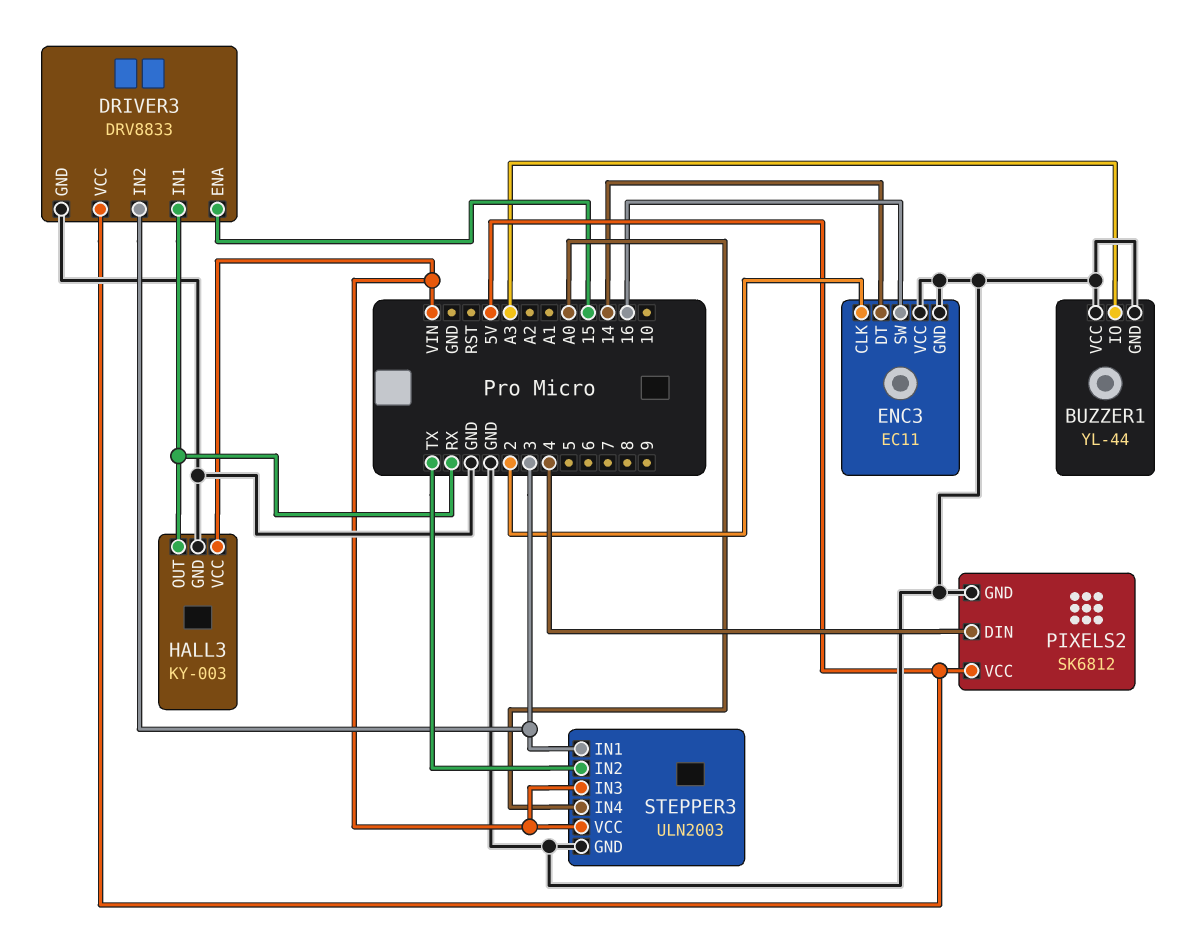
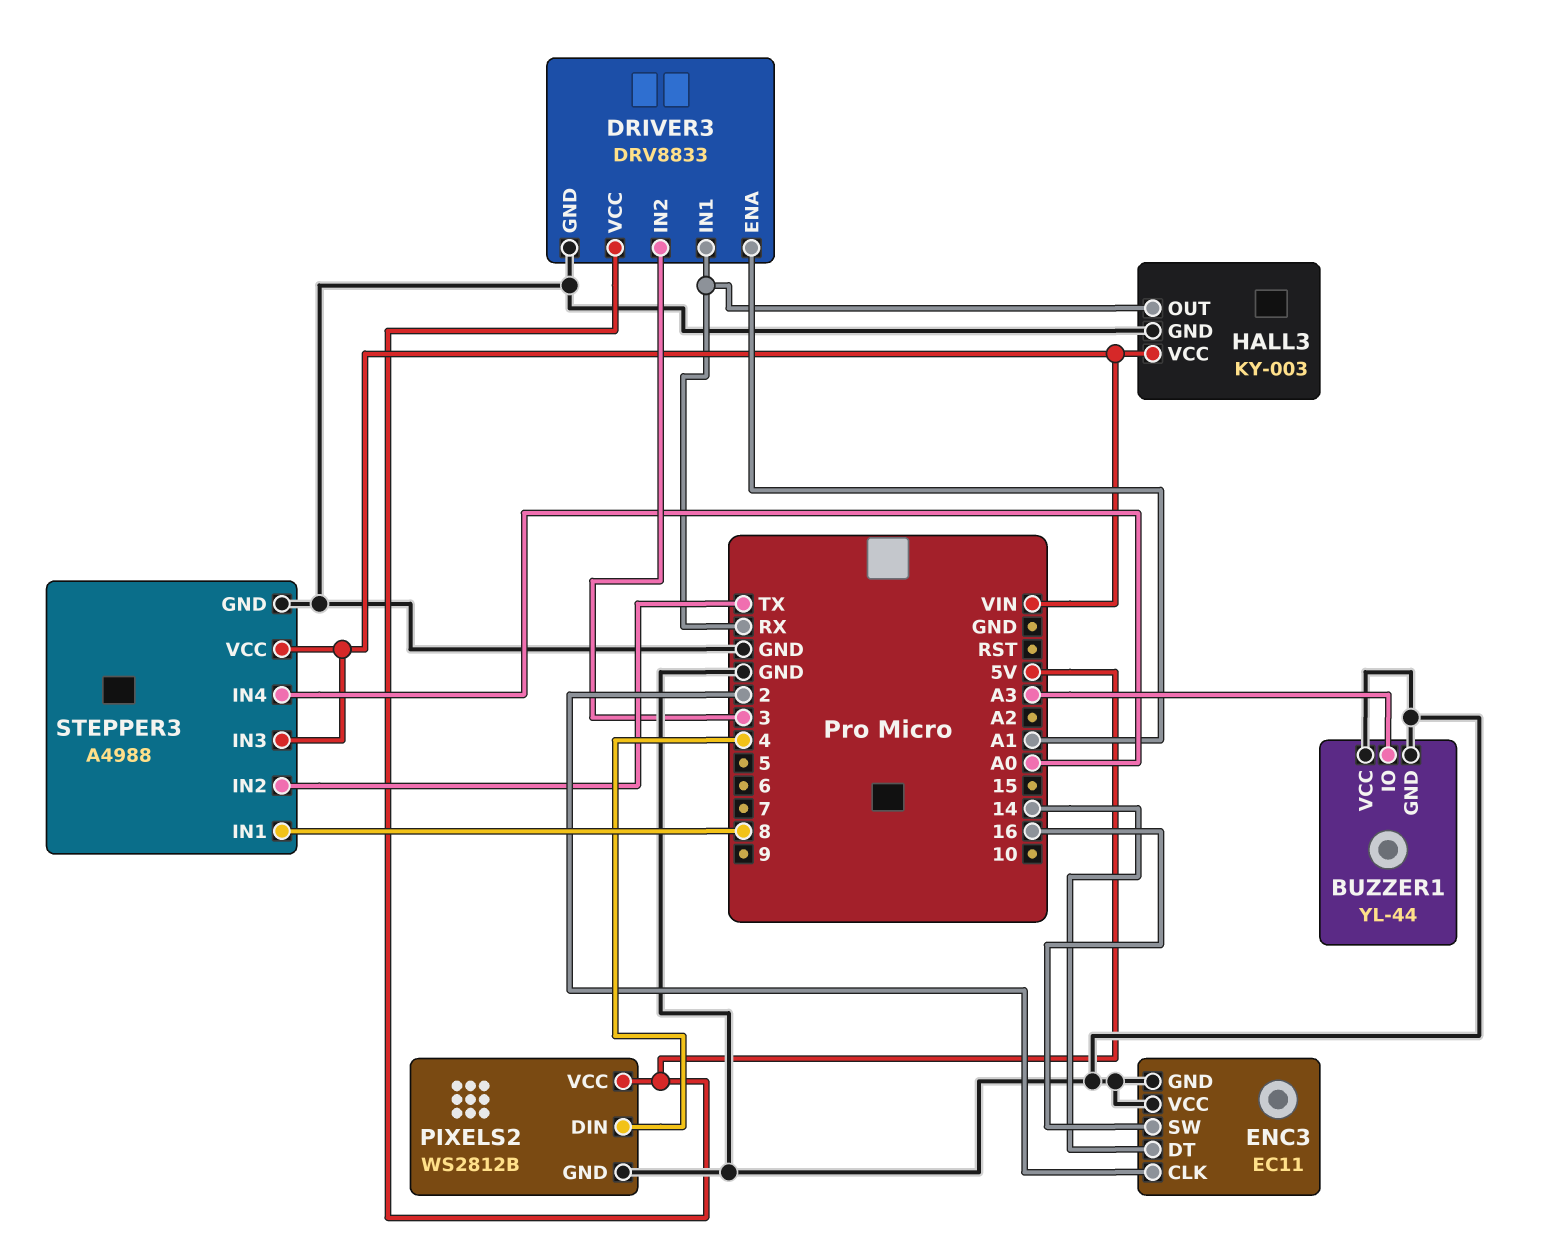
DRIVER3 pin ENA: 15 -> A1
PIXELS2: SK6812 -> WS2812B
STEPPER3: ULN2003 -> A4988
STEPPER3 pin IN1: 3 -> 8

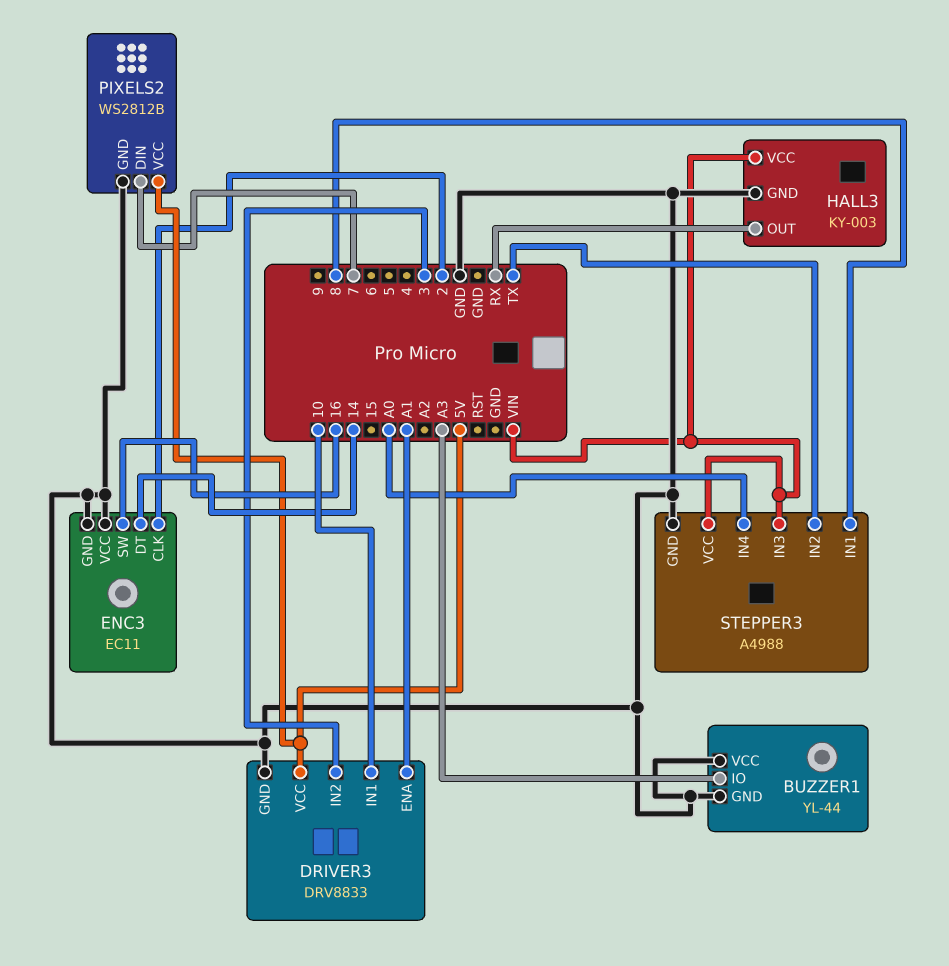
DRIVER3 pin IN1: RX -> 10
PIXELS2 pin DIN: 4 -> 7

